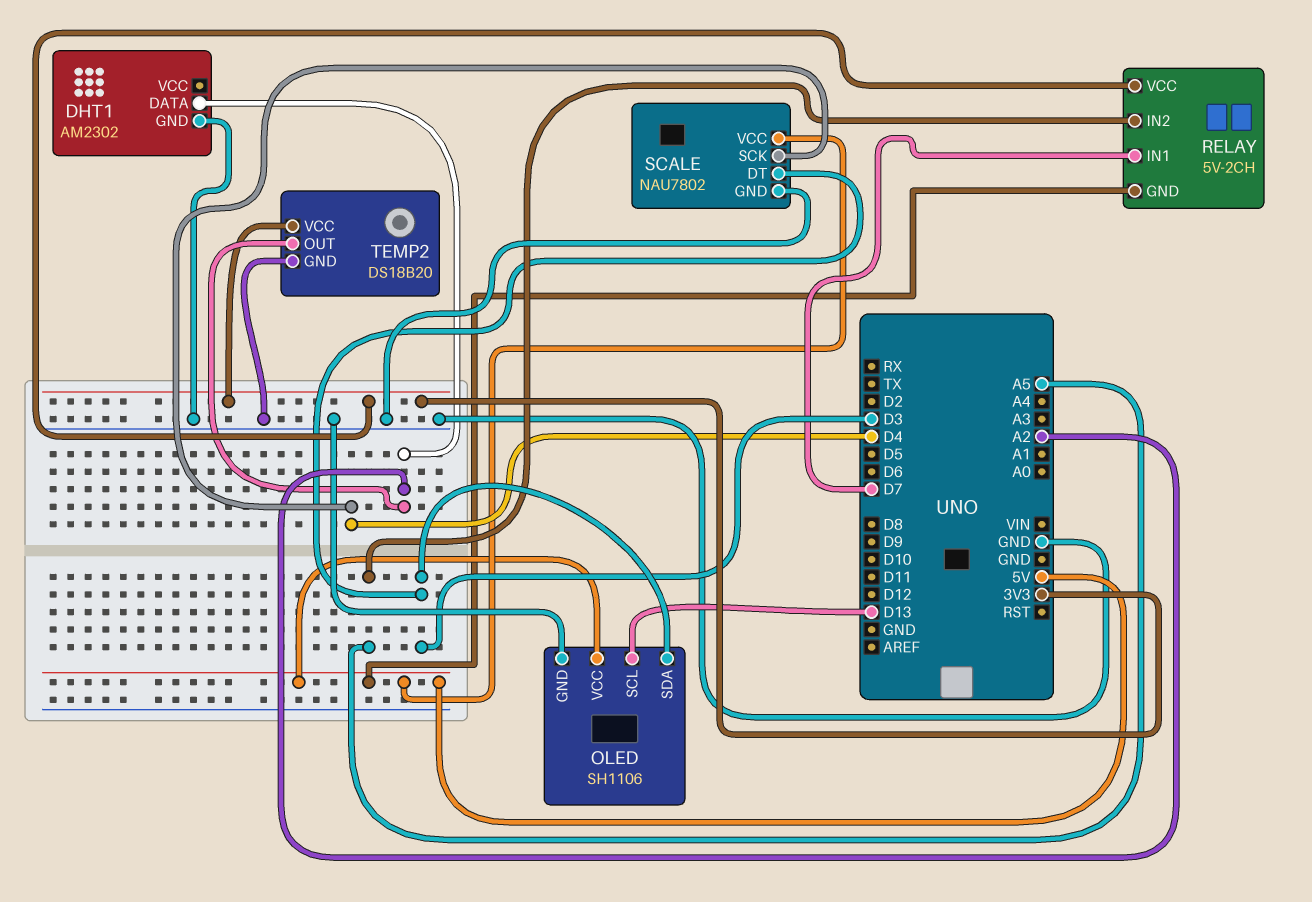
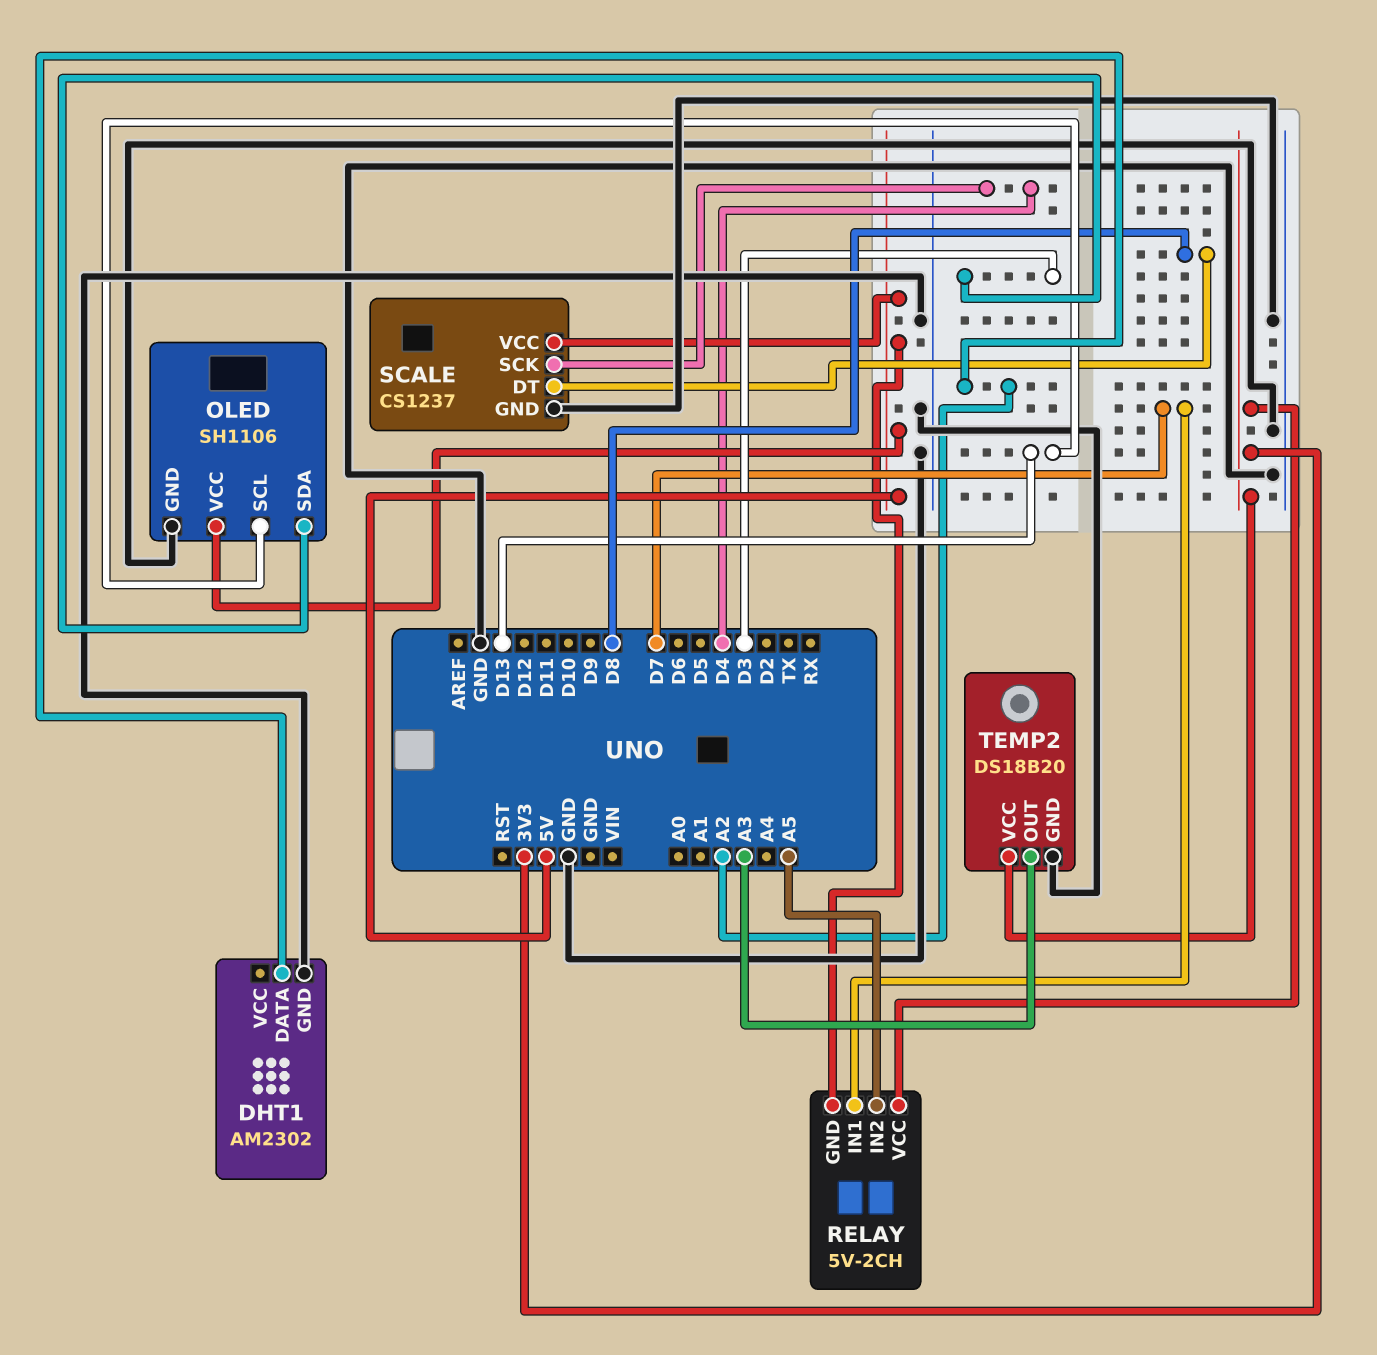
SCALE: NAU7802 -> CS1237
SCALE pin DT: D3 -> D8
TEMP2 pin OUT: A2 -> A3

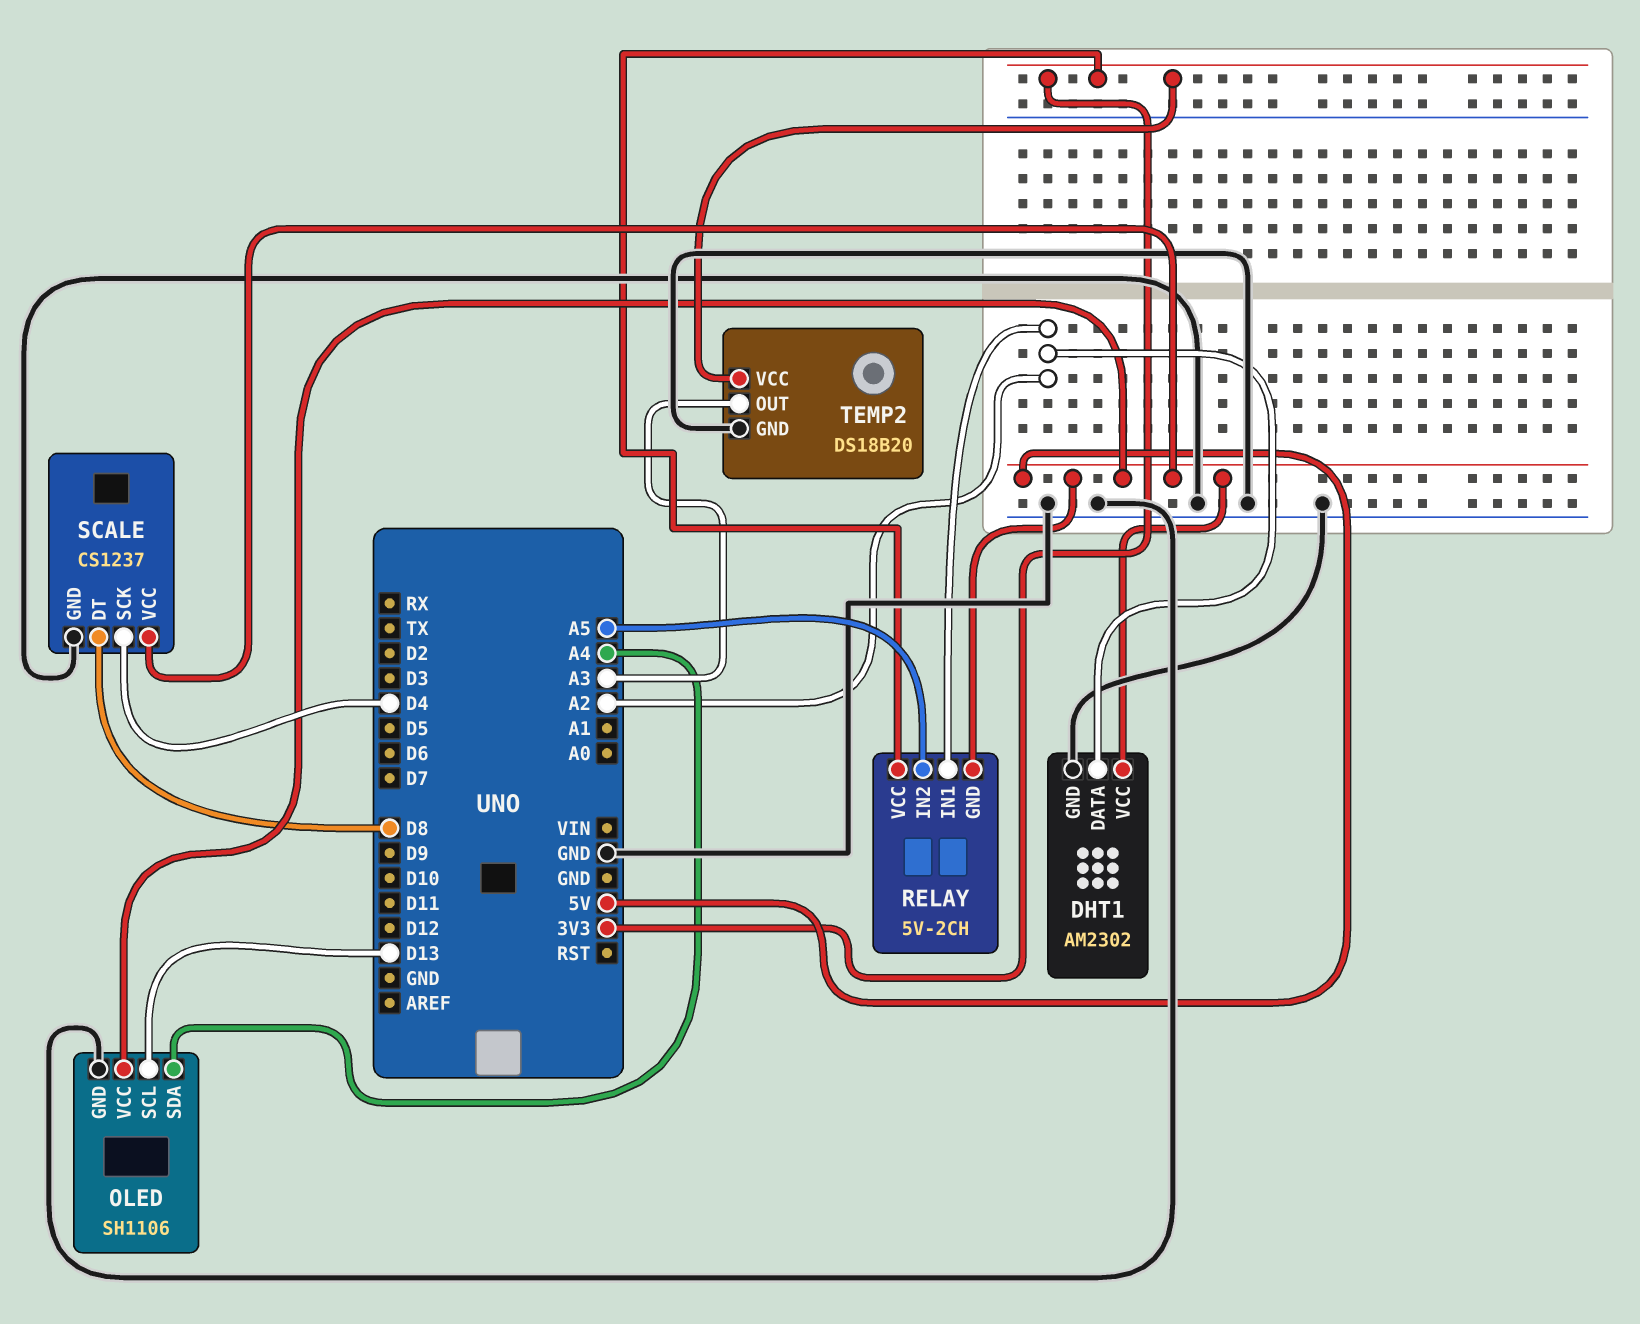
DHT1 pin VCC: none -> 5V
OLED pin SDA: D3 -> A4
RELAY pin IN1: D7 -> A2

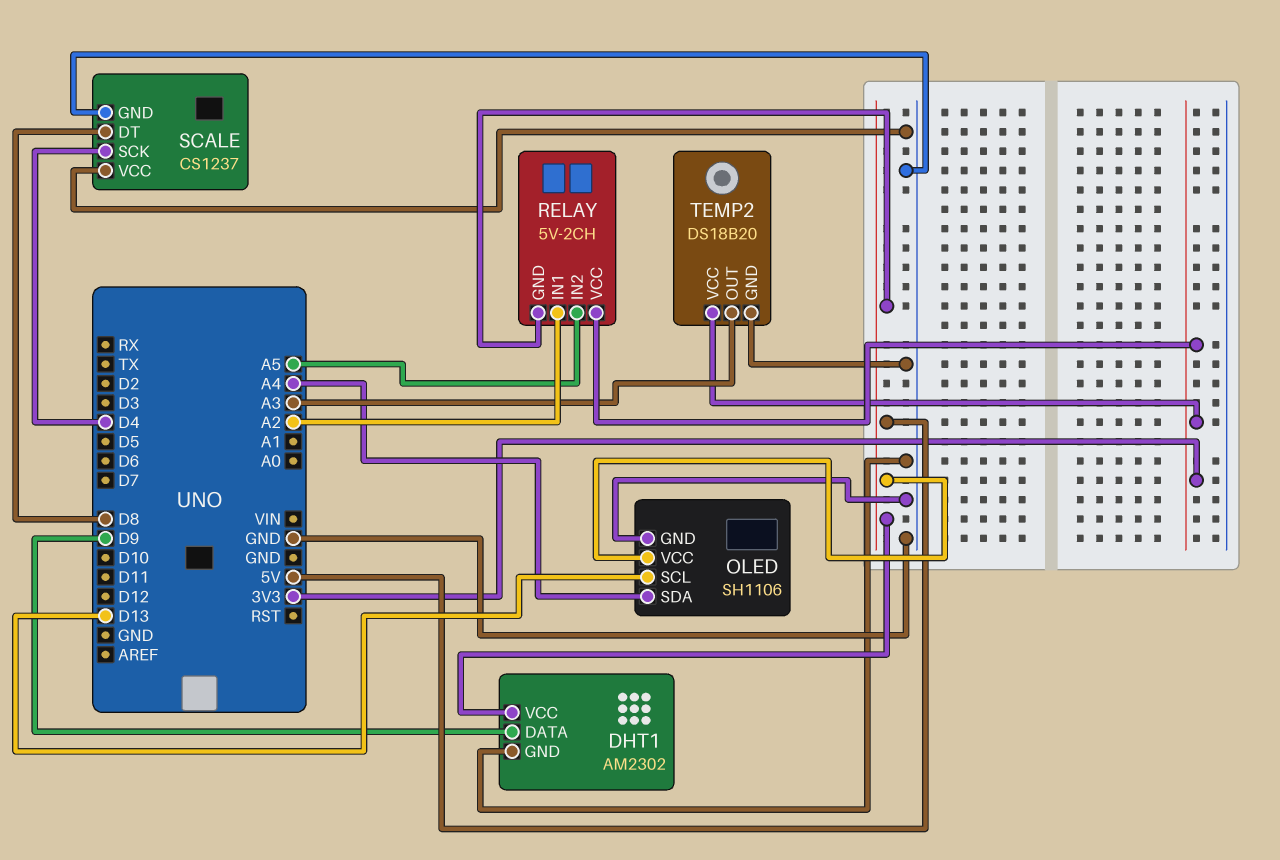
DHT1 pin DATA: A2 -> D9
SCALE pin VCC: 5V -> GND

